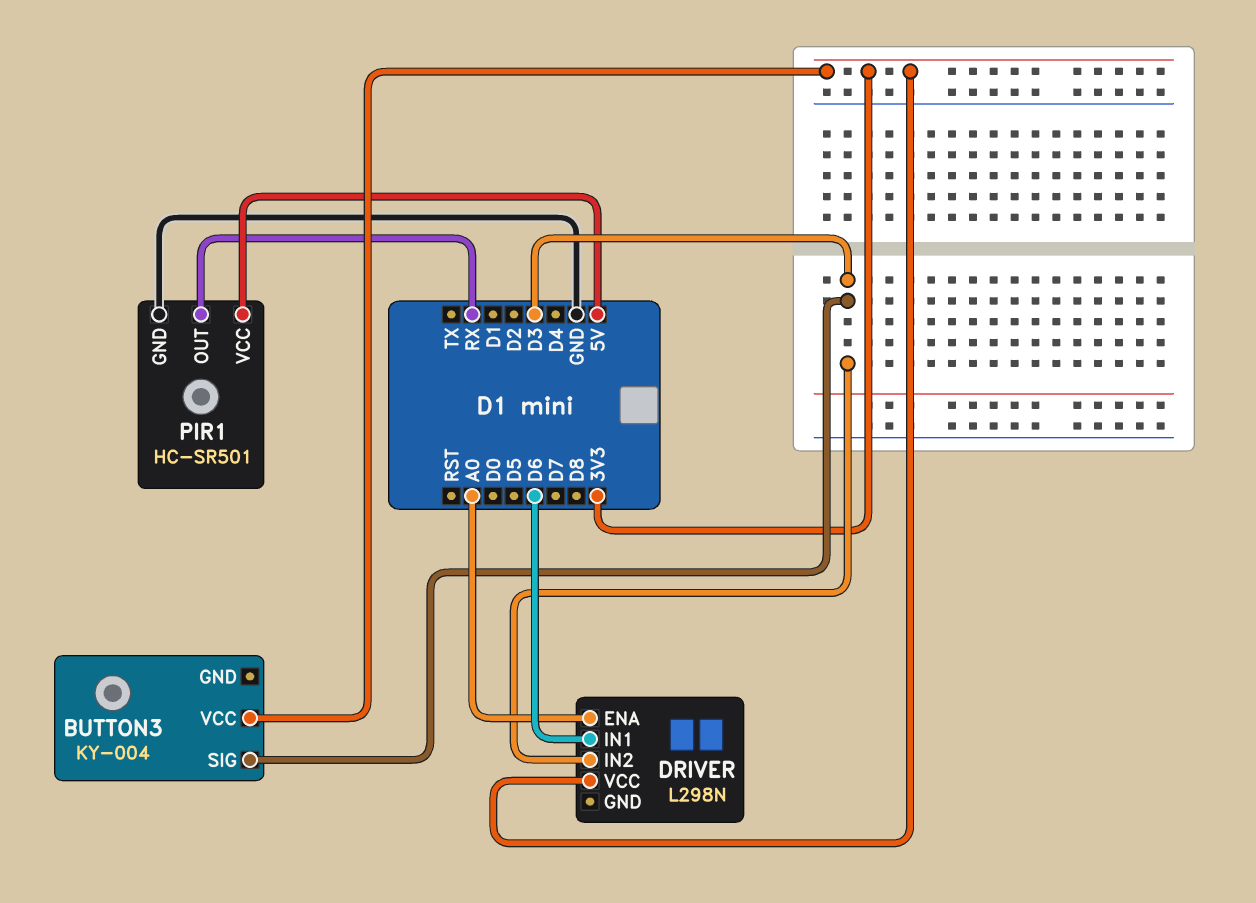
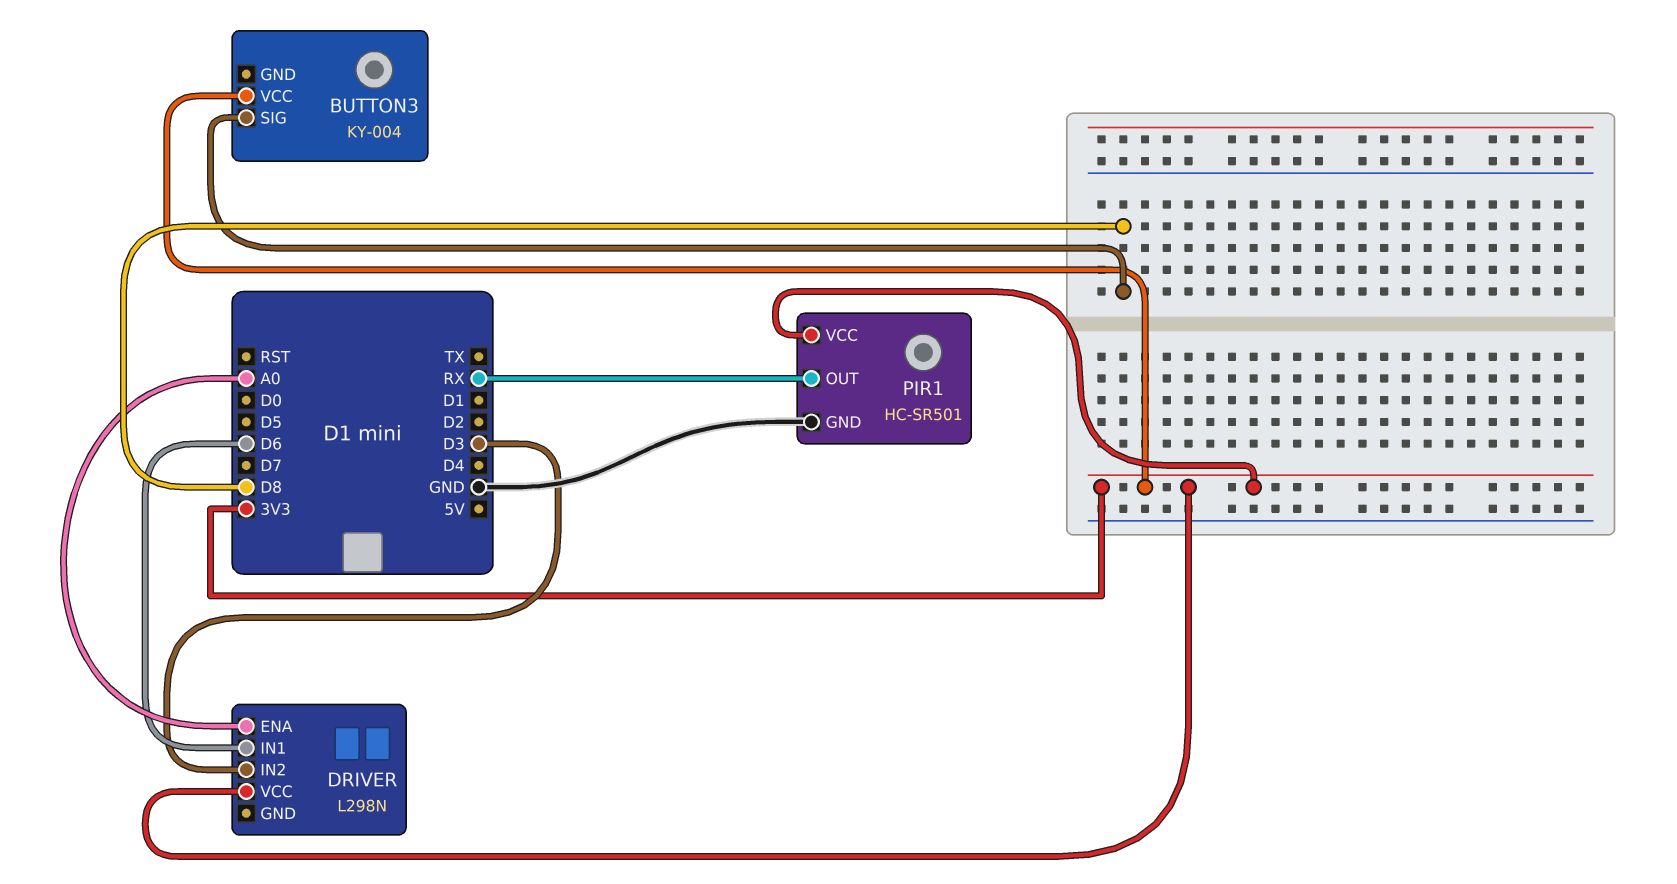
BUTTON3 pin SIG: D3 -> D8
PIR1 pin VCC: 5V -> 3V3

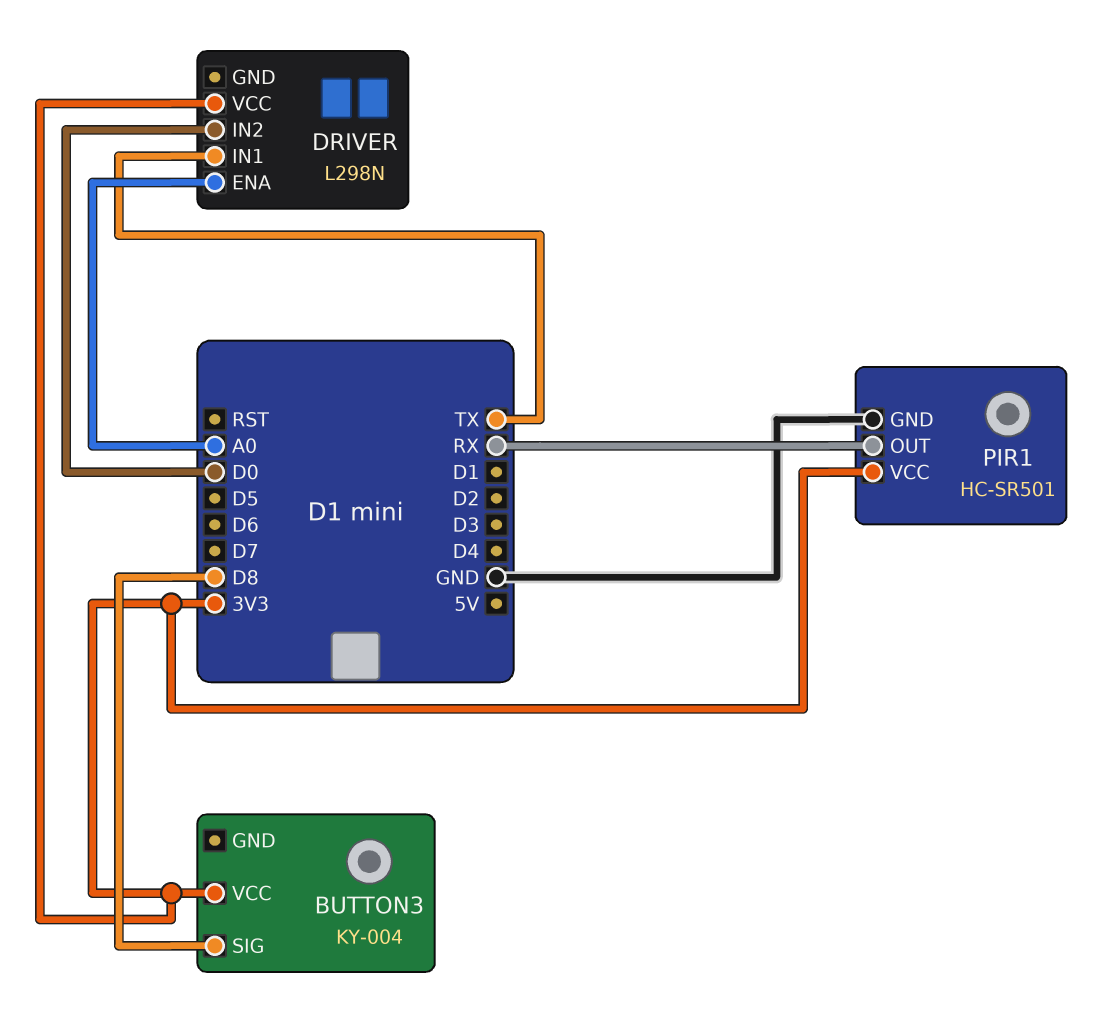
DRIVER pin IN1: D6 -> TX
DRIVER pin IN2: D3 -> D0

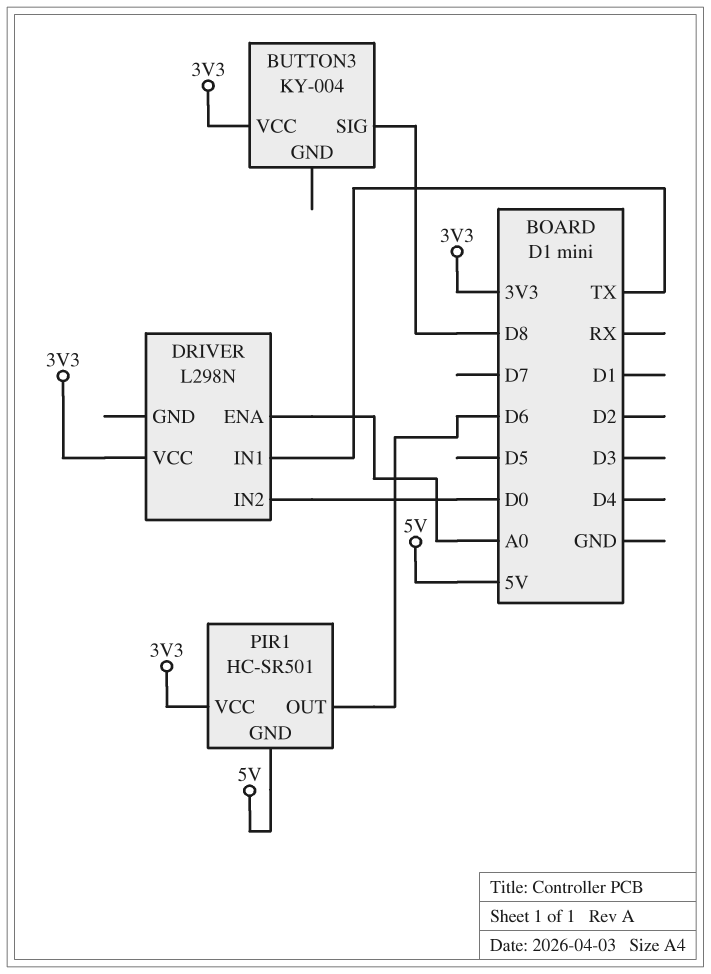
PIR1 pin GND: GND -> 5V
PIR1 pin OUT: RX -> D6

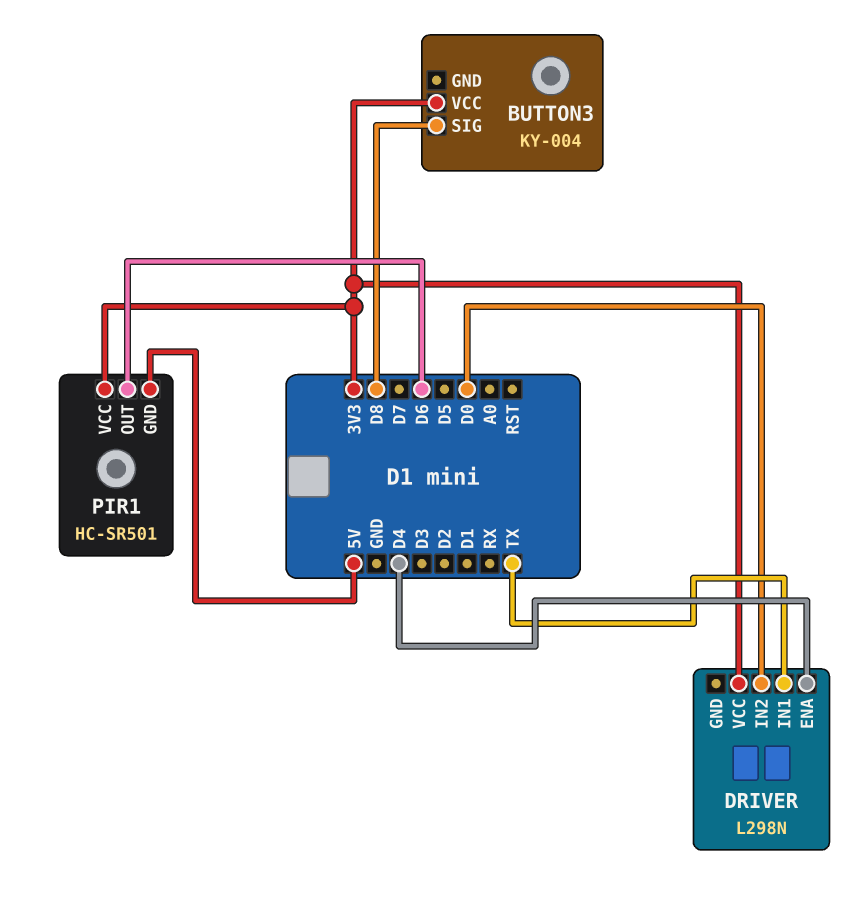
DRIVER pin ENA: A0 -> D4

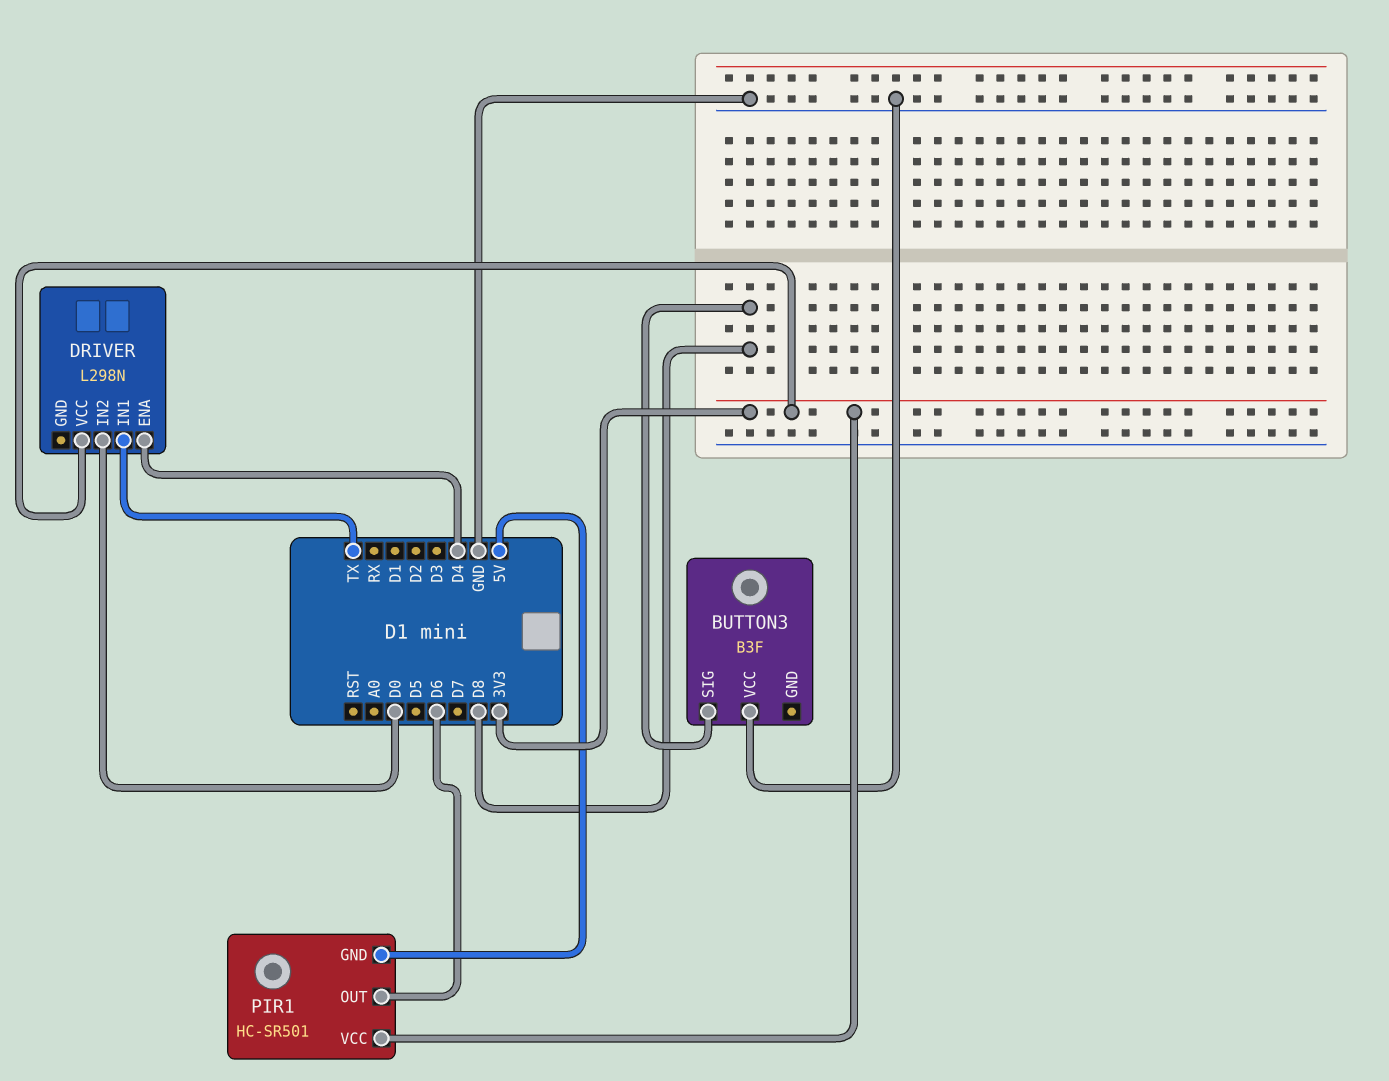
BUTTON3: KY-004 -> B3F
BUTTON3 pin VCC: 3V3 -> GND

